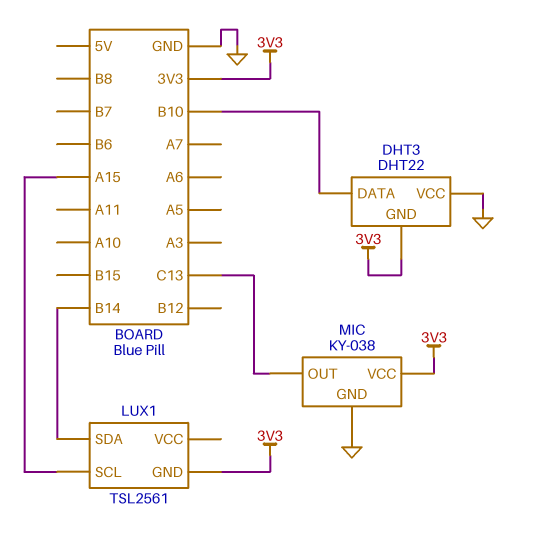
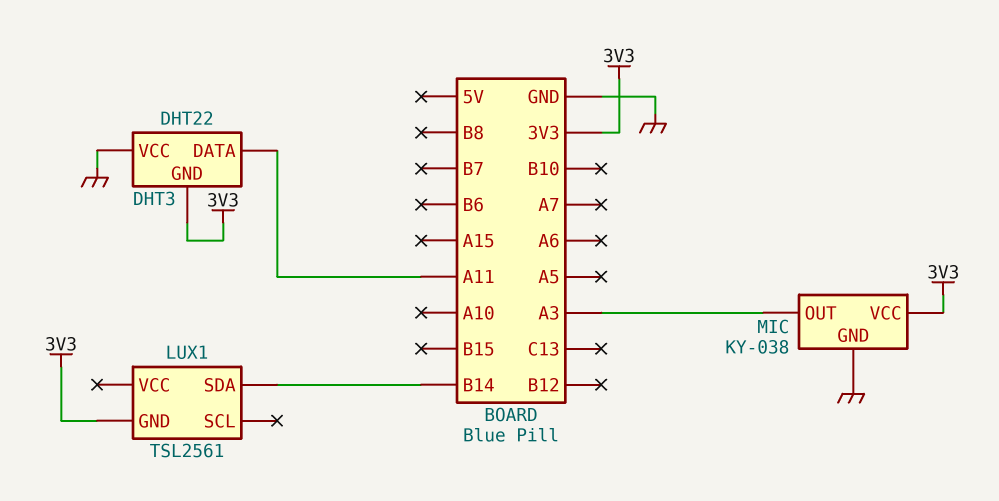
DHT3 pin DATA: B10 -> A11
LUX1 pin SCL: A15 -> none
MIC pin OUT: C13 -> A3

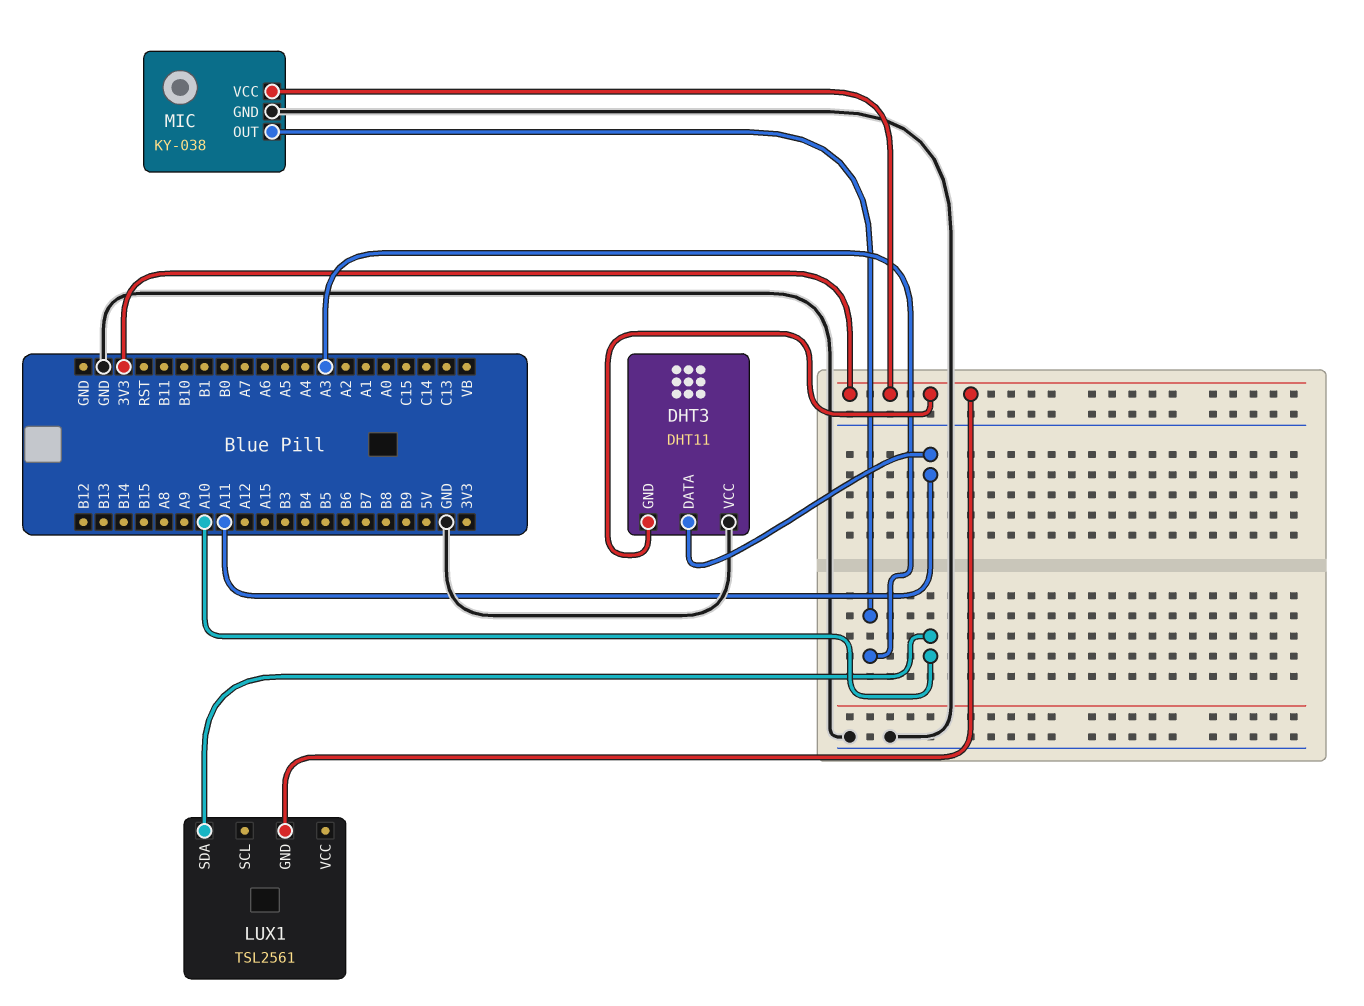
DHT3: DHT22 -> DHT11
LUX1 pin SDA: B14 -> A10

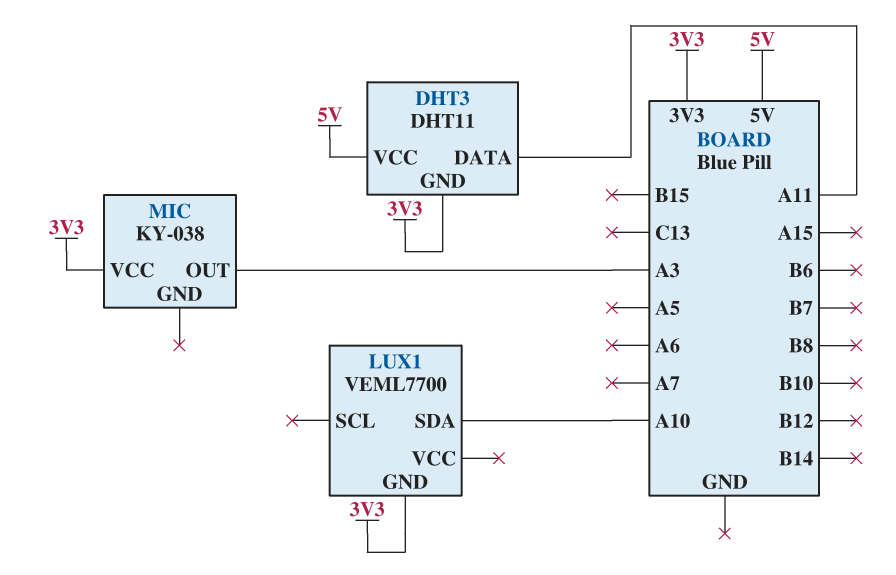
DHT3 pin VCC: GND -> 5V
LUX1: TSL2561 -> VEML7700
MIC pin GND: GND -> none

